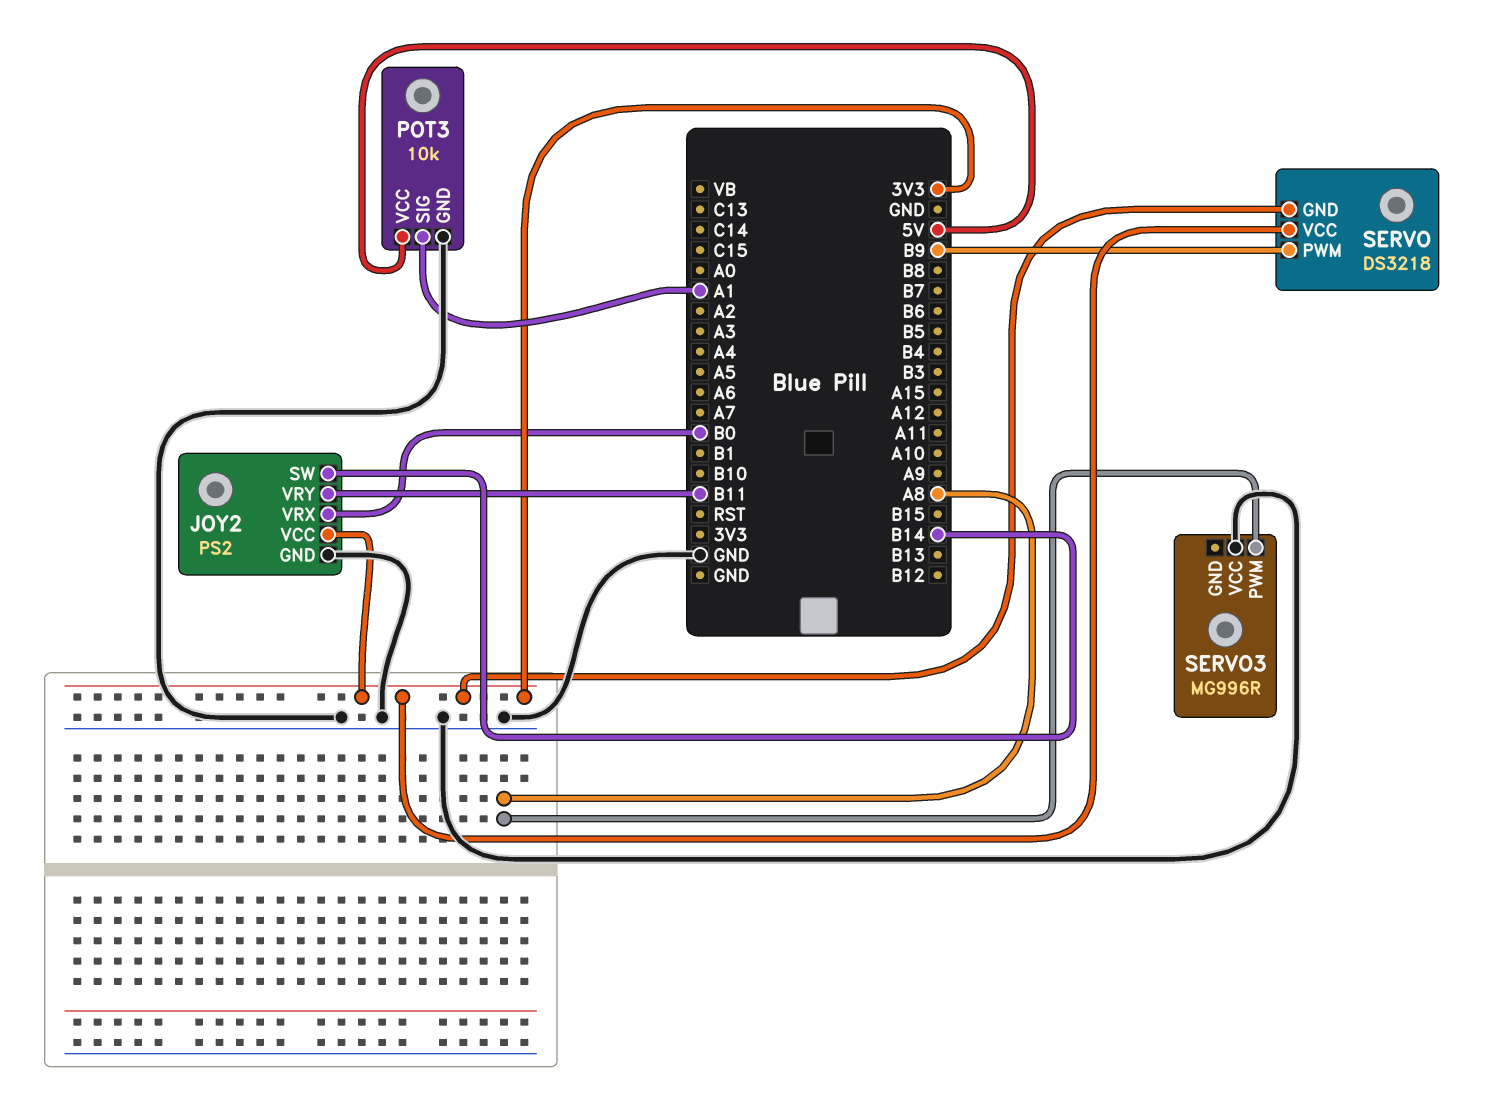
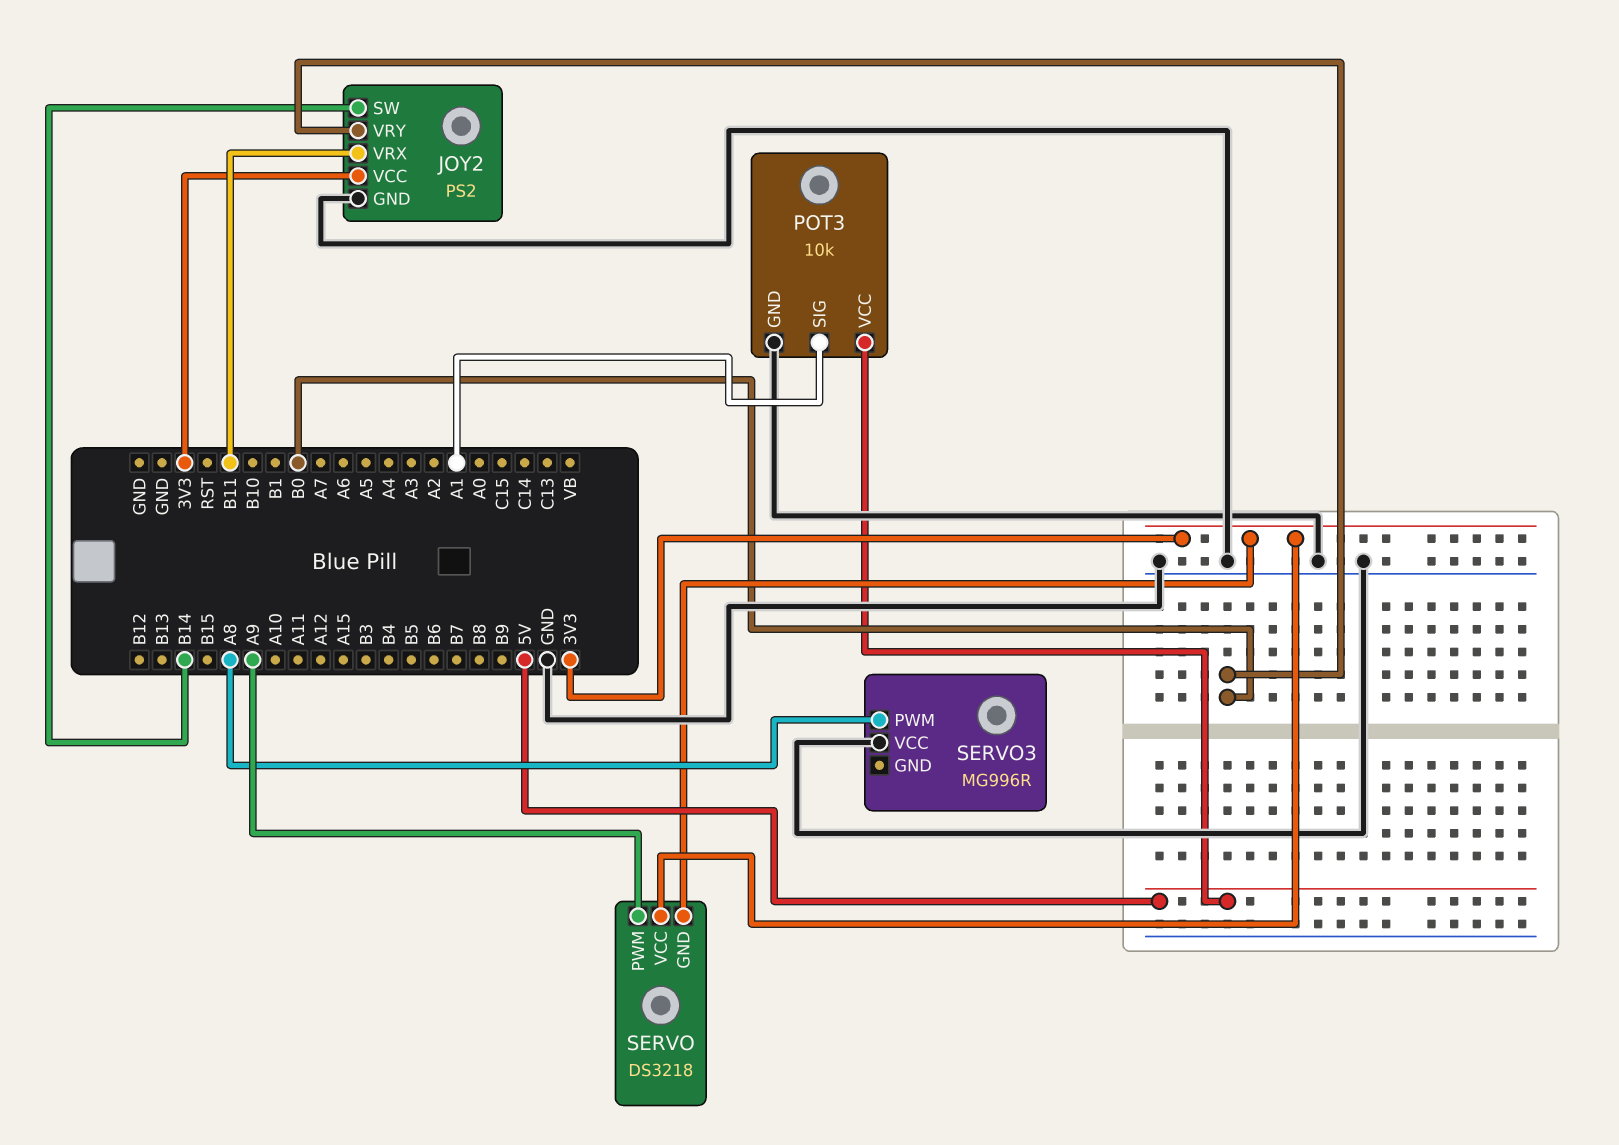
JOY2 pin VRX: B0 -> B11
JOY2 pin VRY: B11 -> B0
SERVO pin PWM: B9 -> A9

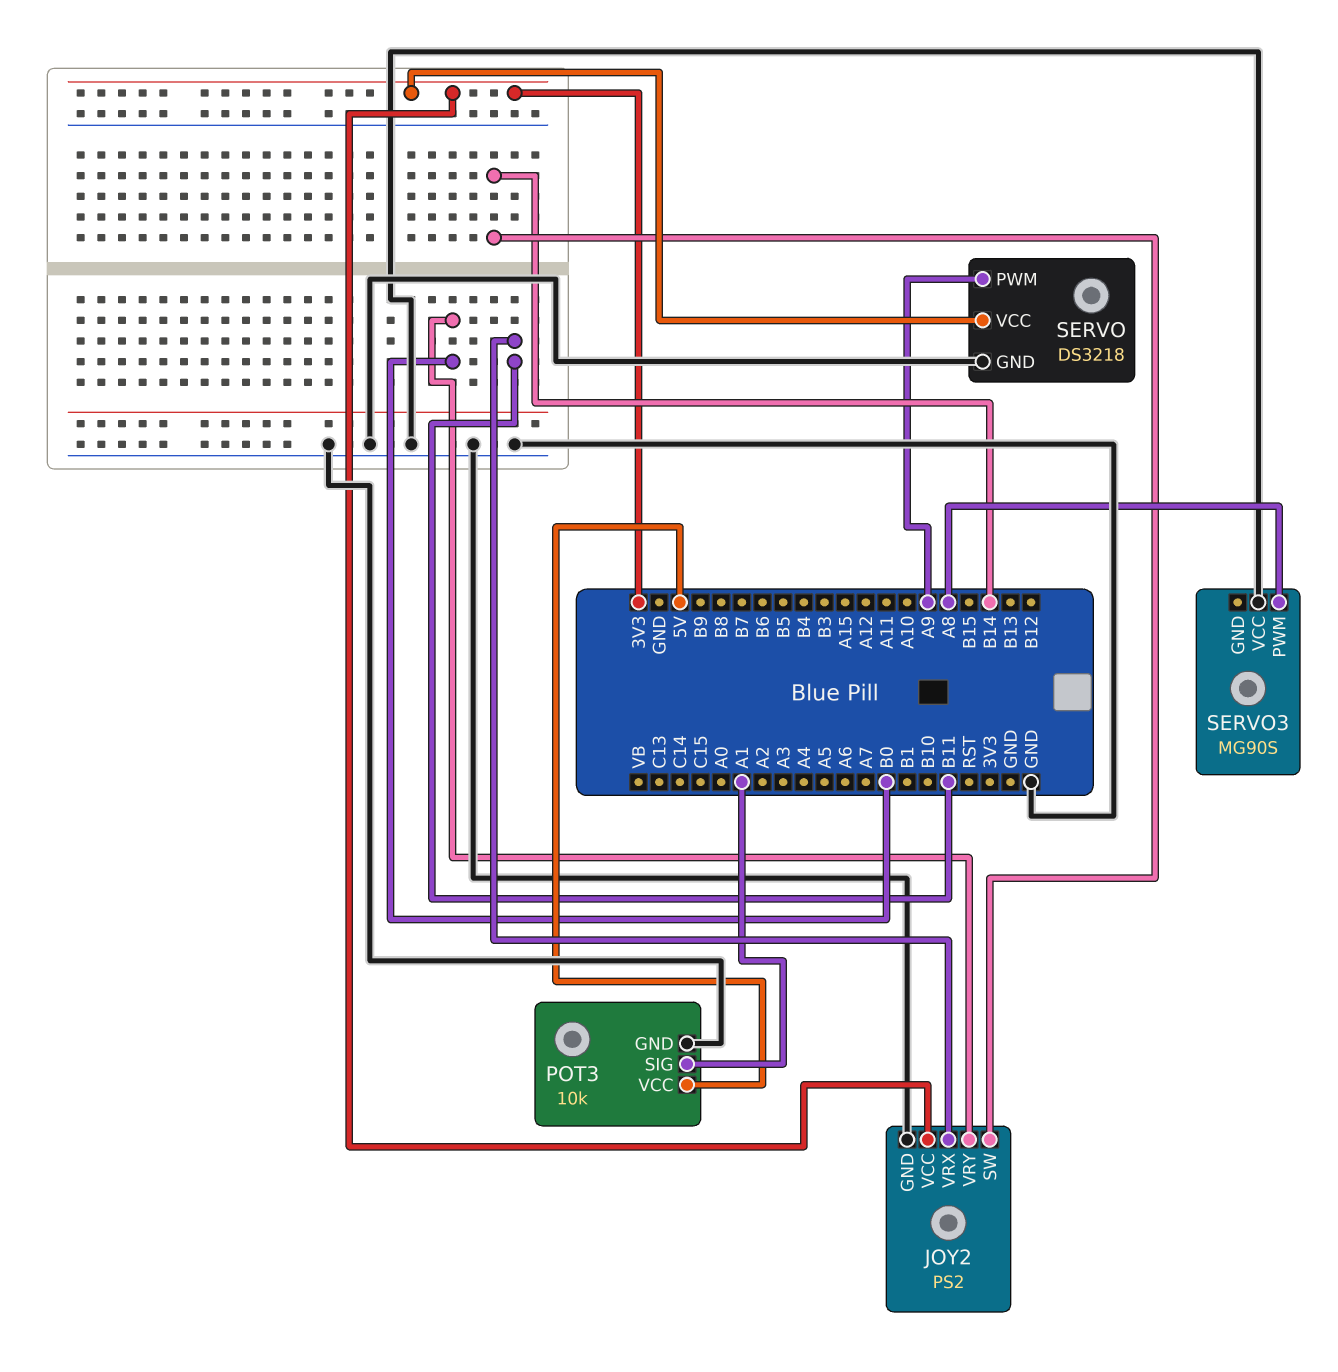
SERVO pin GND: 3V3 -> GND
SERVO3: MG996R -> MG90S

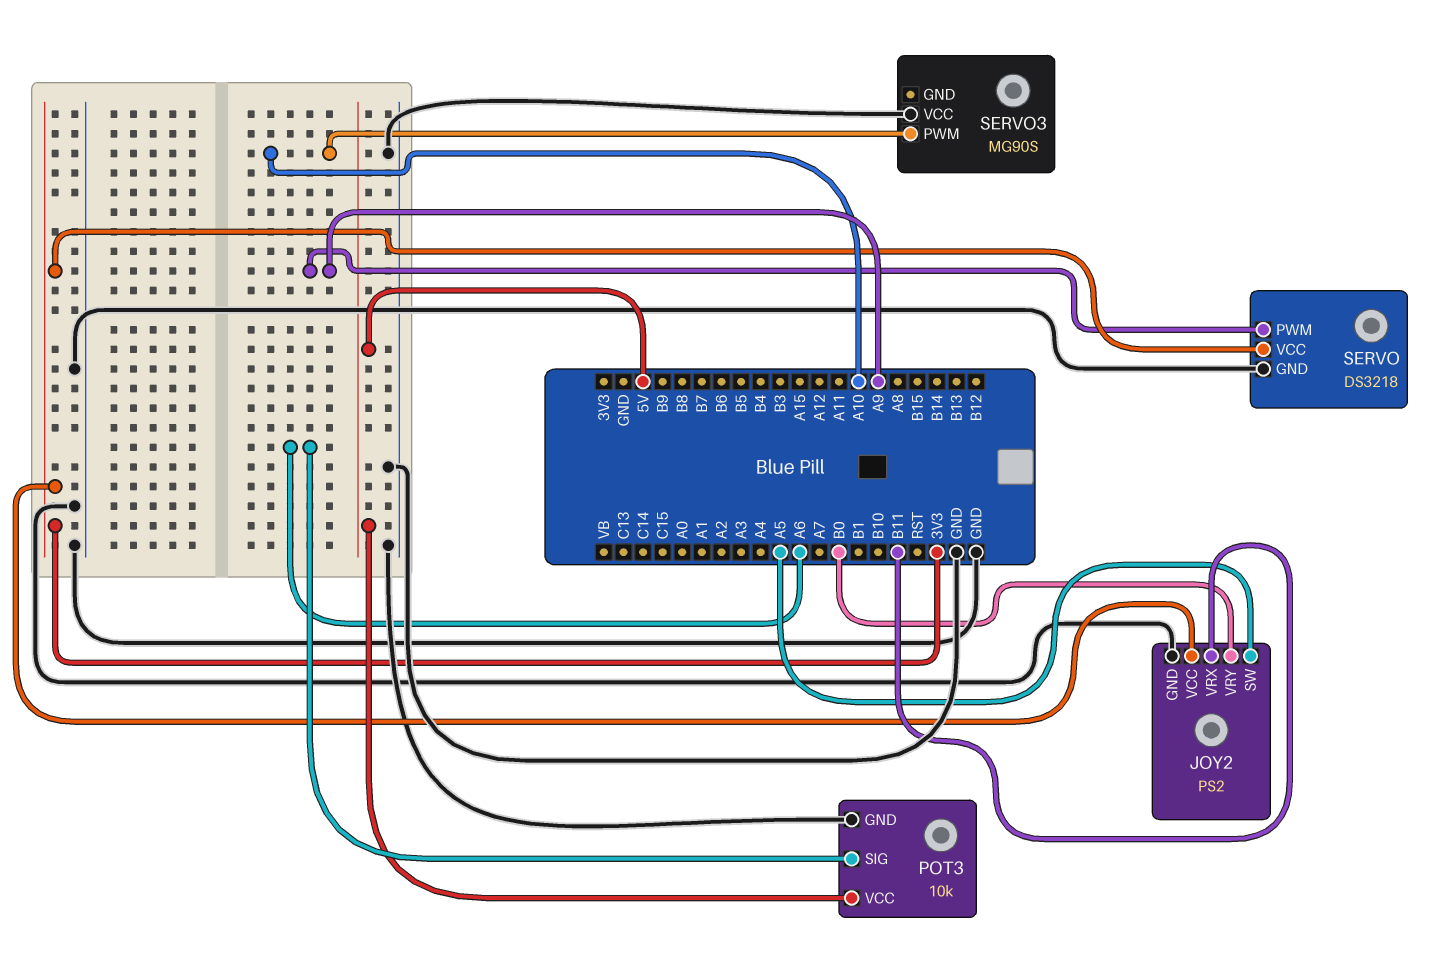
JOY2 pin SW: B14 -> A5
POT3 pin SIG: A1 -> A6
SERVO3 pin PWM: A8 -> A10

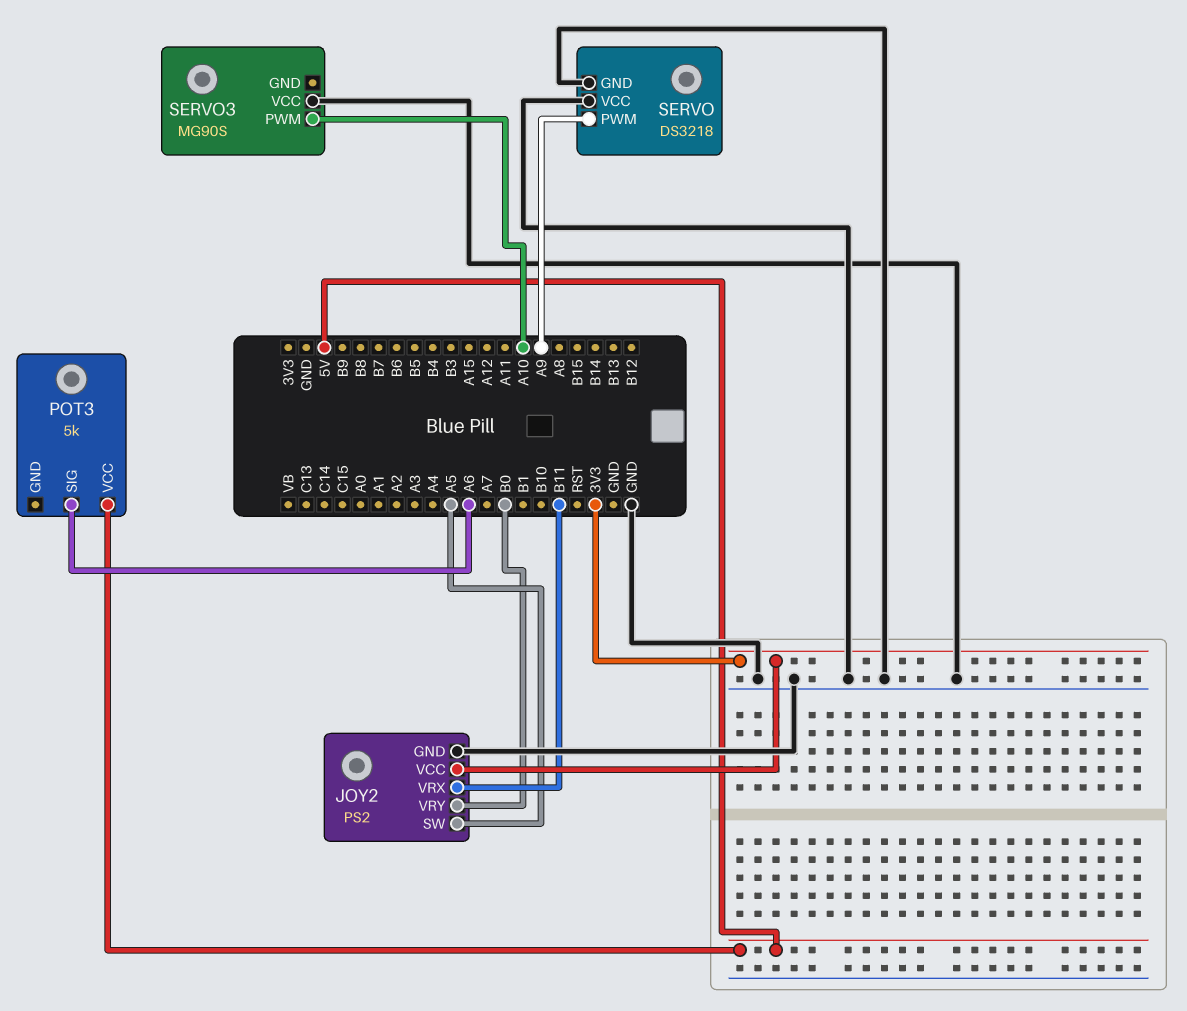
POT3: 10k -> 5k
POT3 pin GND: GND -> none
SERVO pin VCC: 3V3 -> GND

